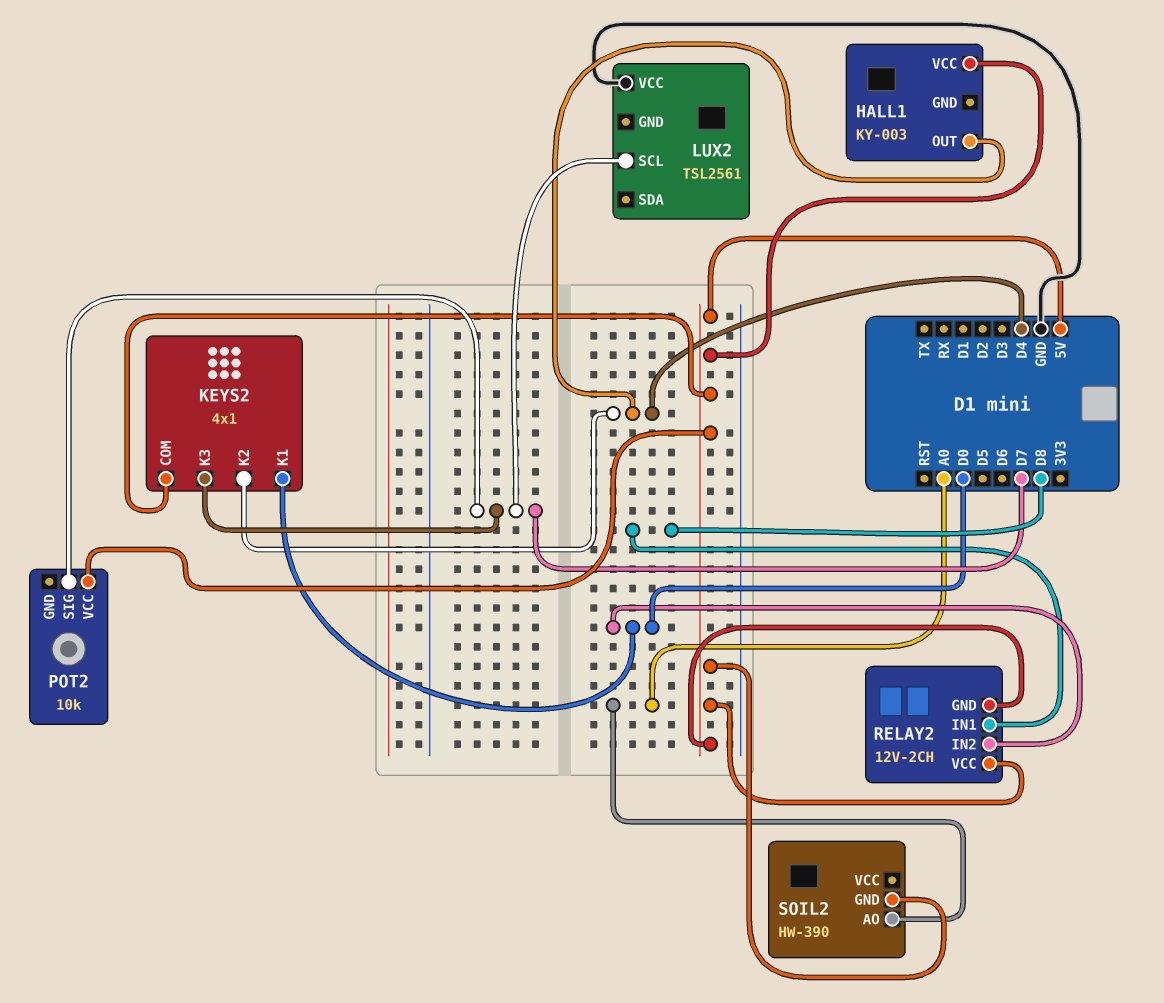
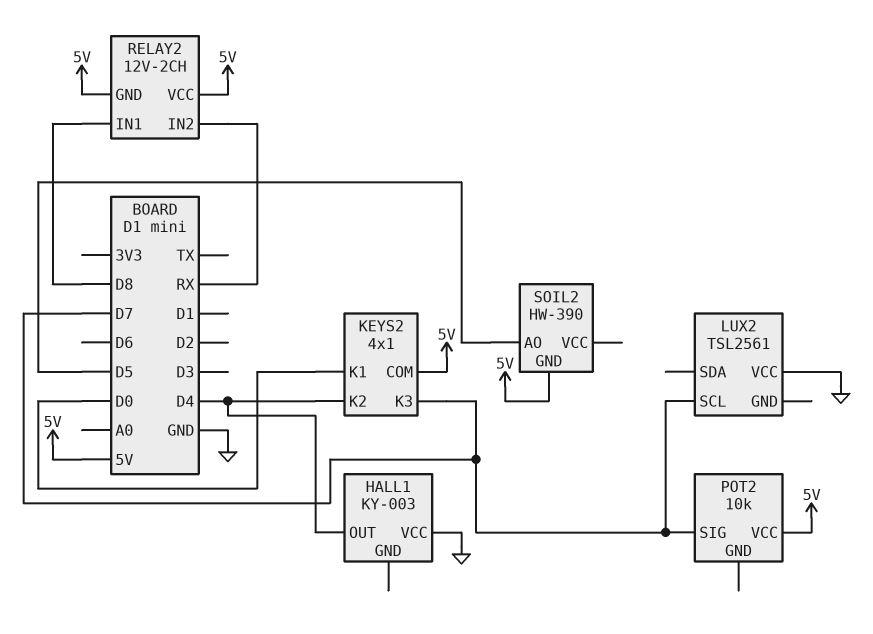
HALL1 pin VCC: 5V -> GND
RELAY2 pin IN2: D0 -> RX
SOIL2 pin AO: A0 -> D5

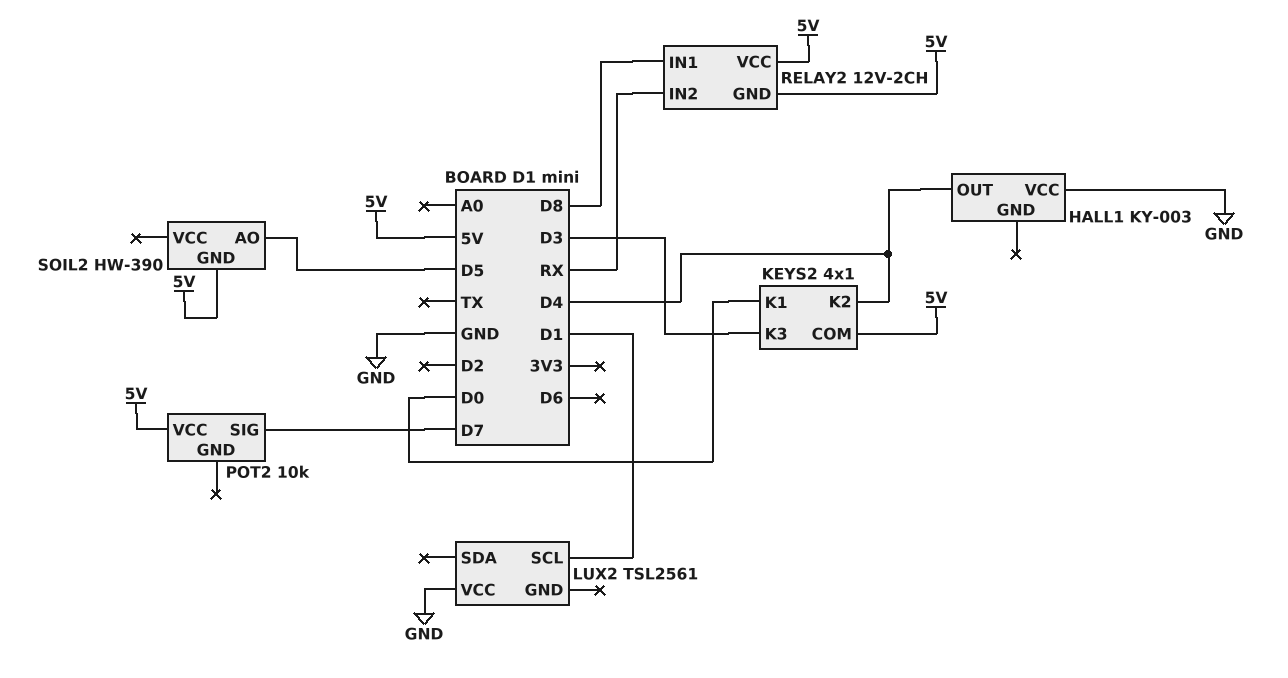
KEYS2 pin K3: D7 -> D3
LUX2 pin SCL: D7 -> D1

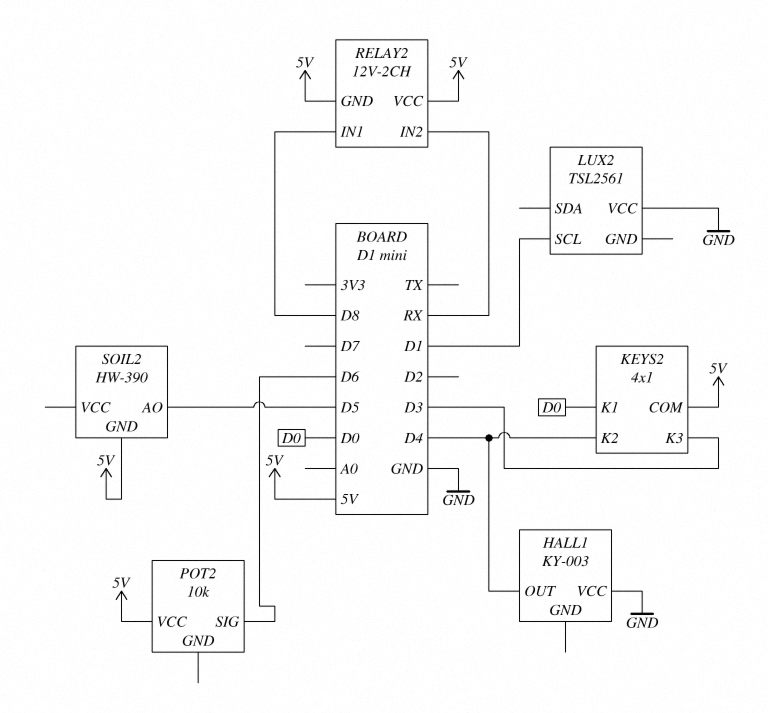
POT2 pin SIG: D7 -> D6

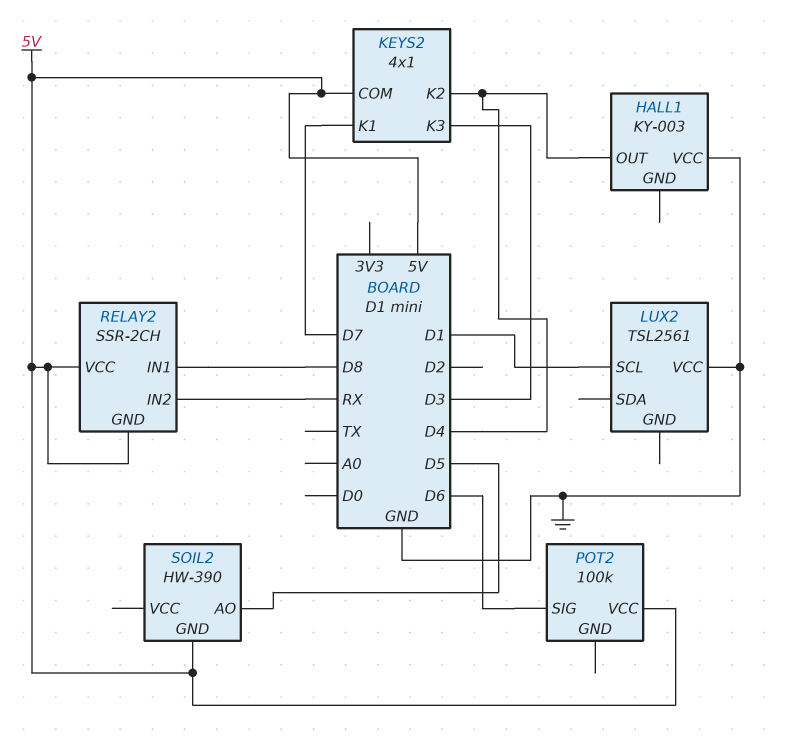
KEYS2 pin K1: D0 -> D7
POT2: 10k -> 100k
RELAY2: 12V-2CH -> SSR-2CH

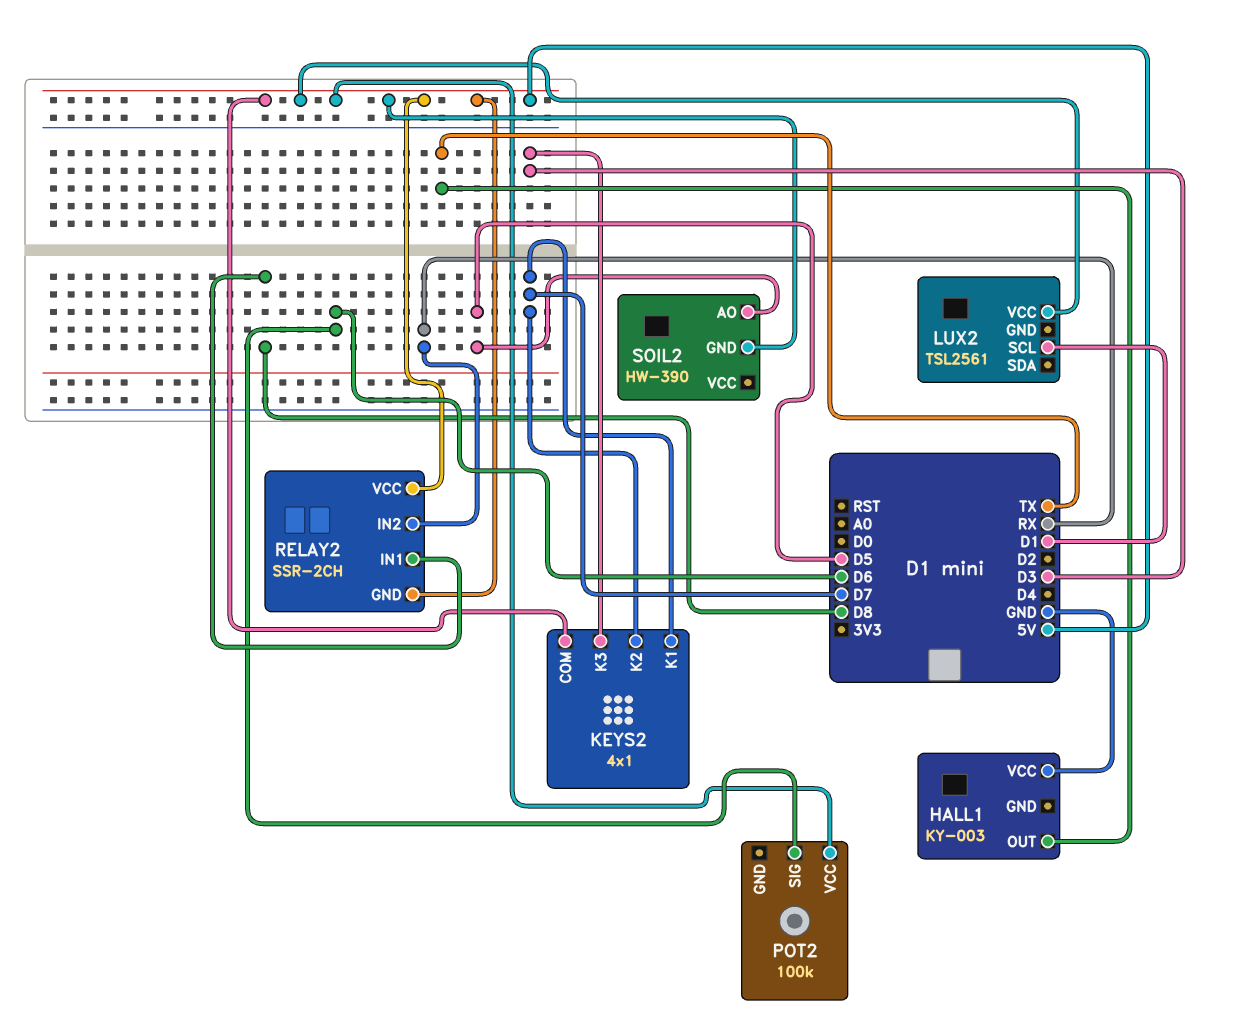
HALL1 pin OUT: D4 -> TX
KEYS2 pin K2: D4 -> D7
LUX2 pin VCC: GND -> 5V

